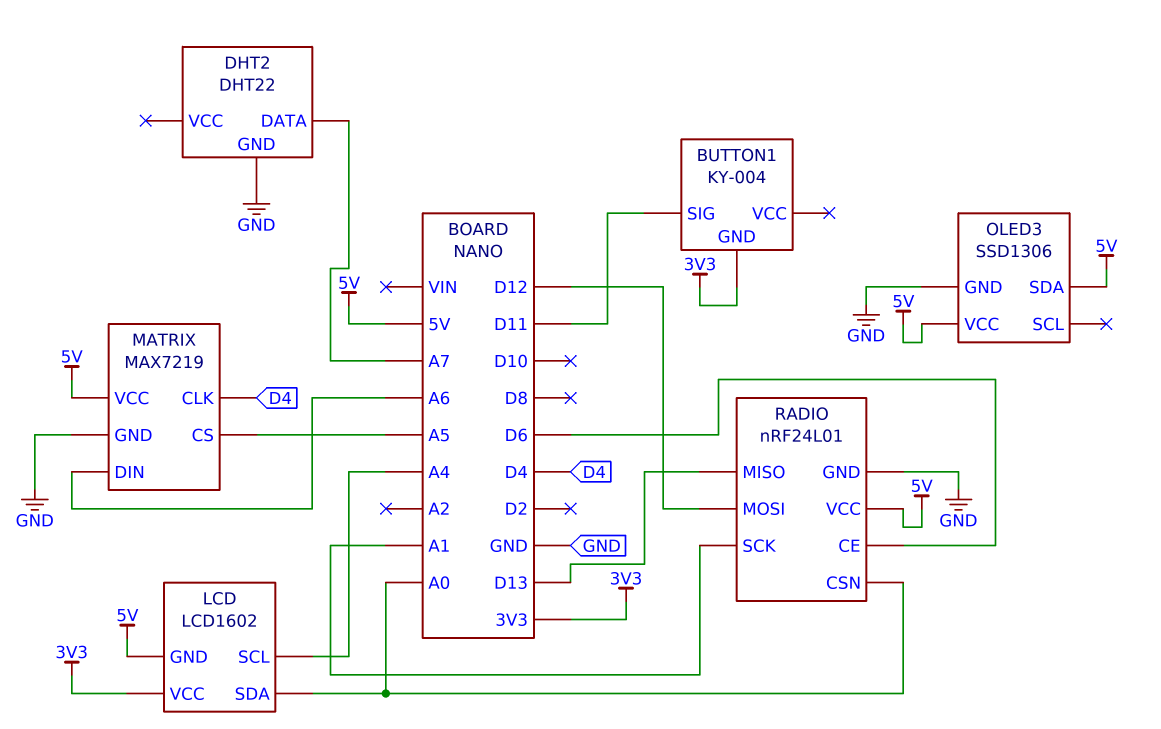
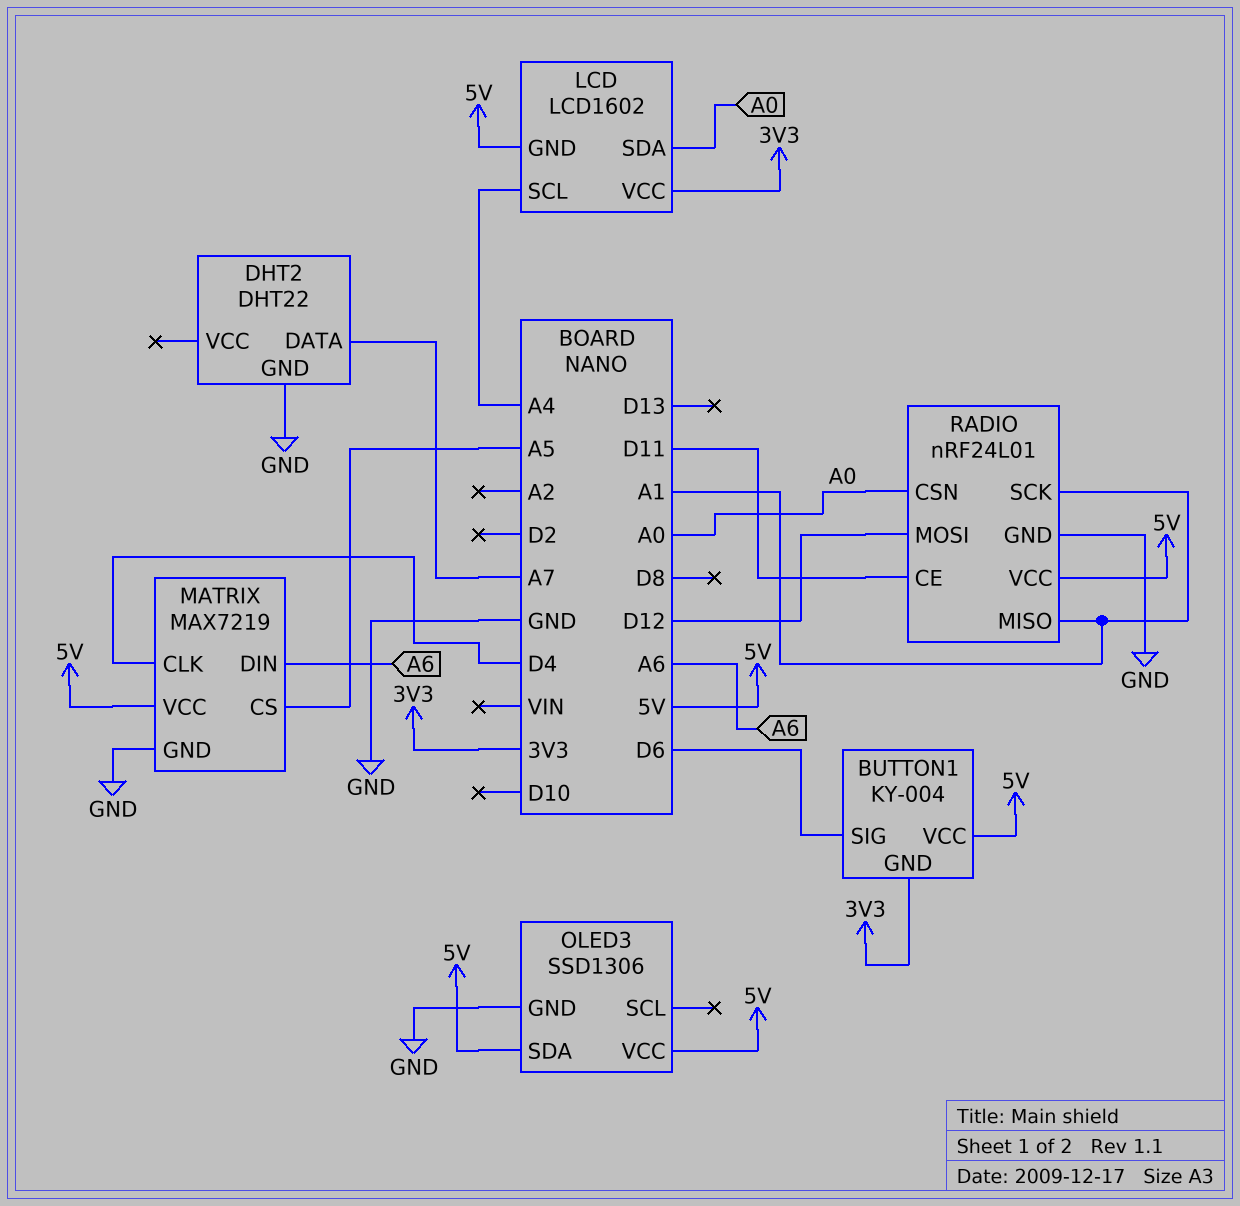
BUTTON1 pin SIG: D11 -> D6
BUTTON1 pin VCC: none -> 5V
RADIO pin CE: D6 -> D11
RADIO pin MISO: D13 -> A1

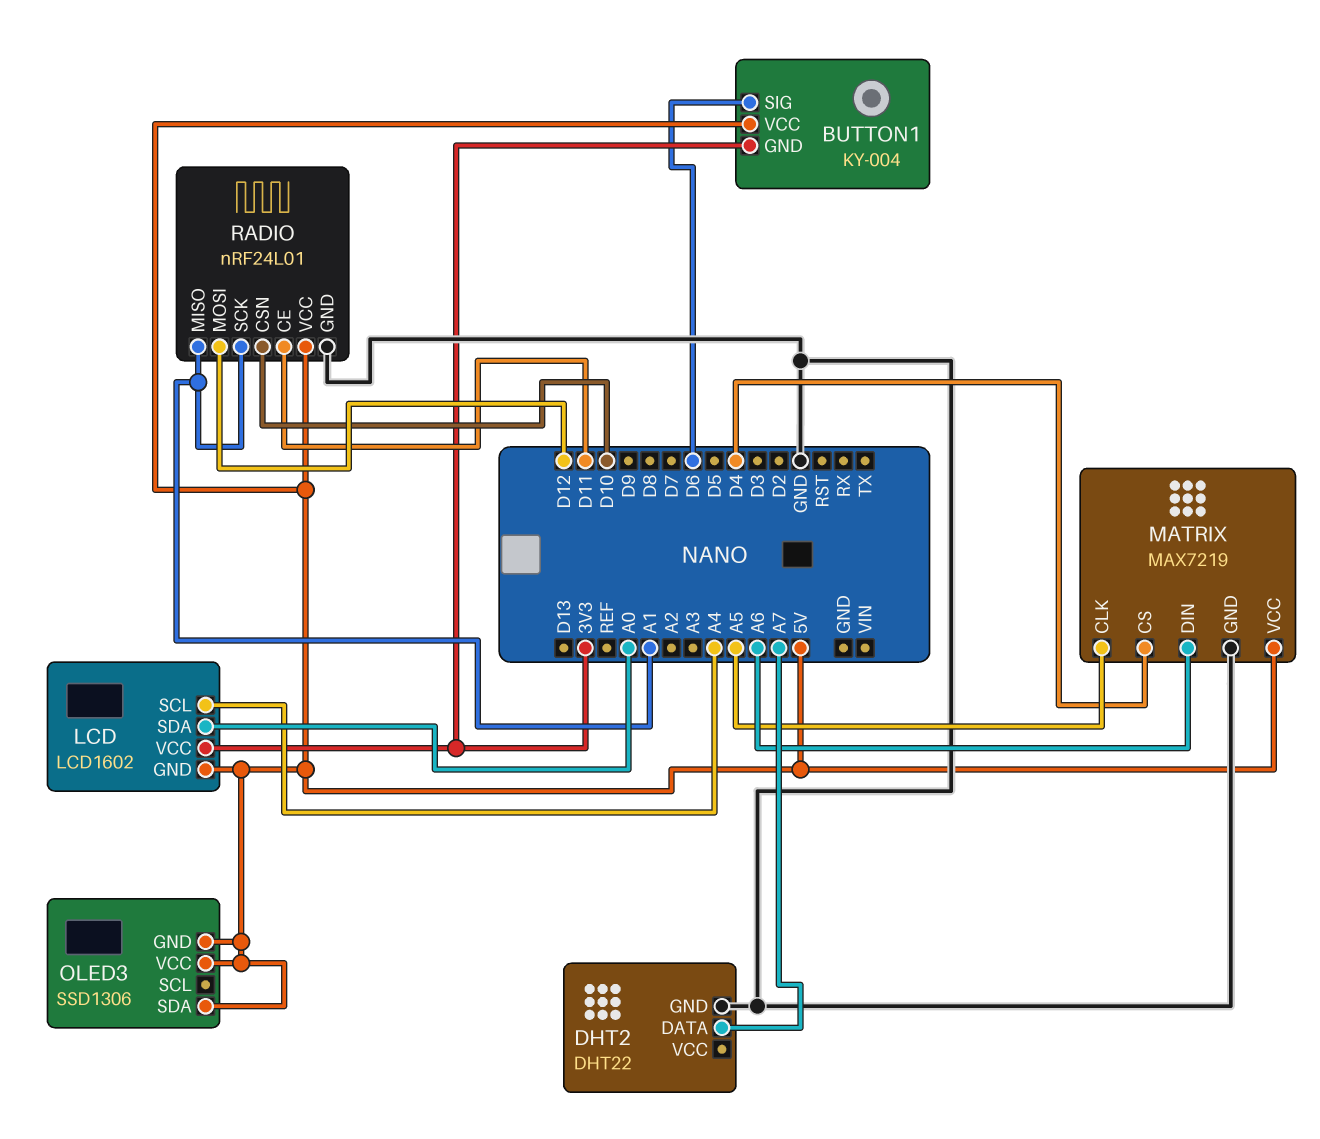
MATRIX pin CLK: D4 -> A5
MATRIX pin CS: A5 -> D4
OLED3 pin GND: GND -> 5V
RADIO pin CSN: A0 -> D10

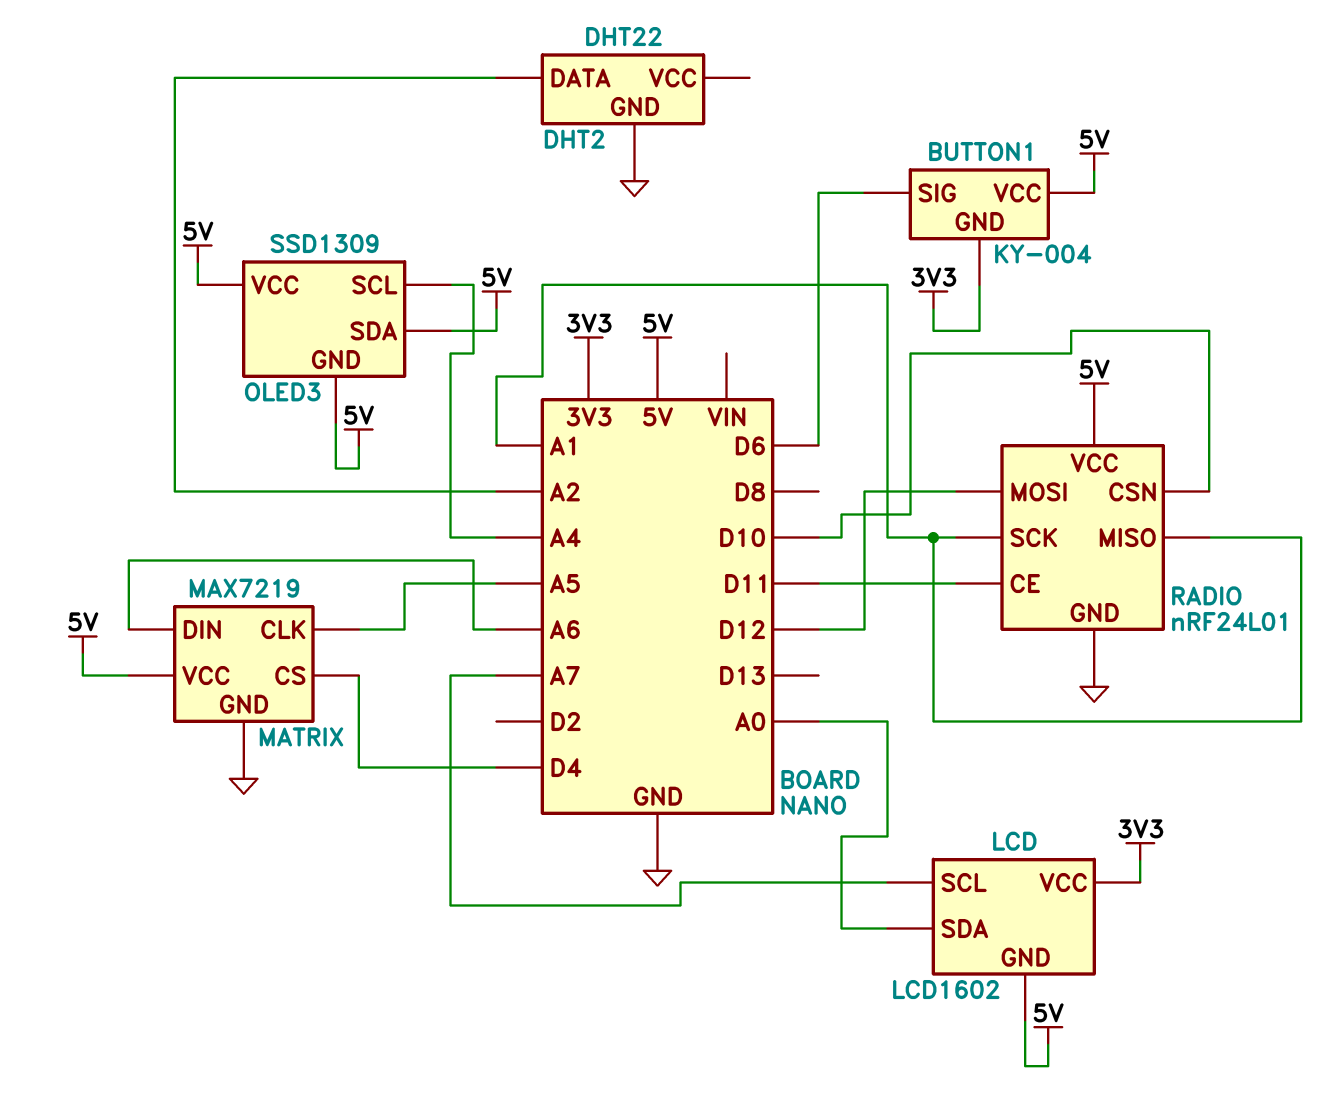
DHT2 pin DATA: A7 -> A2
LCD pin SCL: A4 -> A7
OLED3: SSD1306 -> SSD1309
OLED3 pin SCL: none -> A4

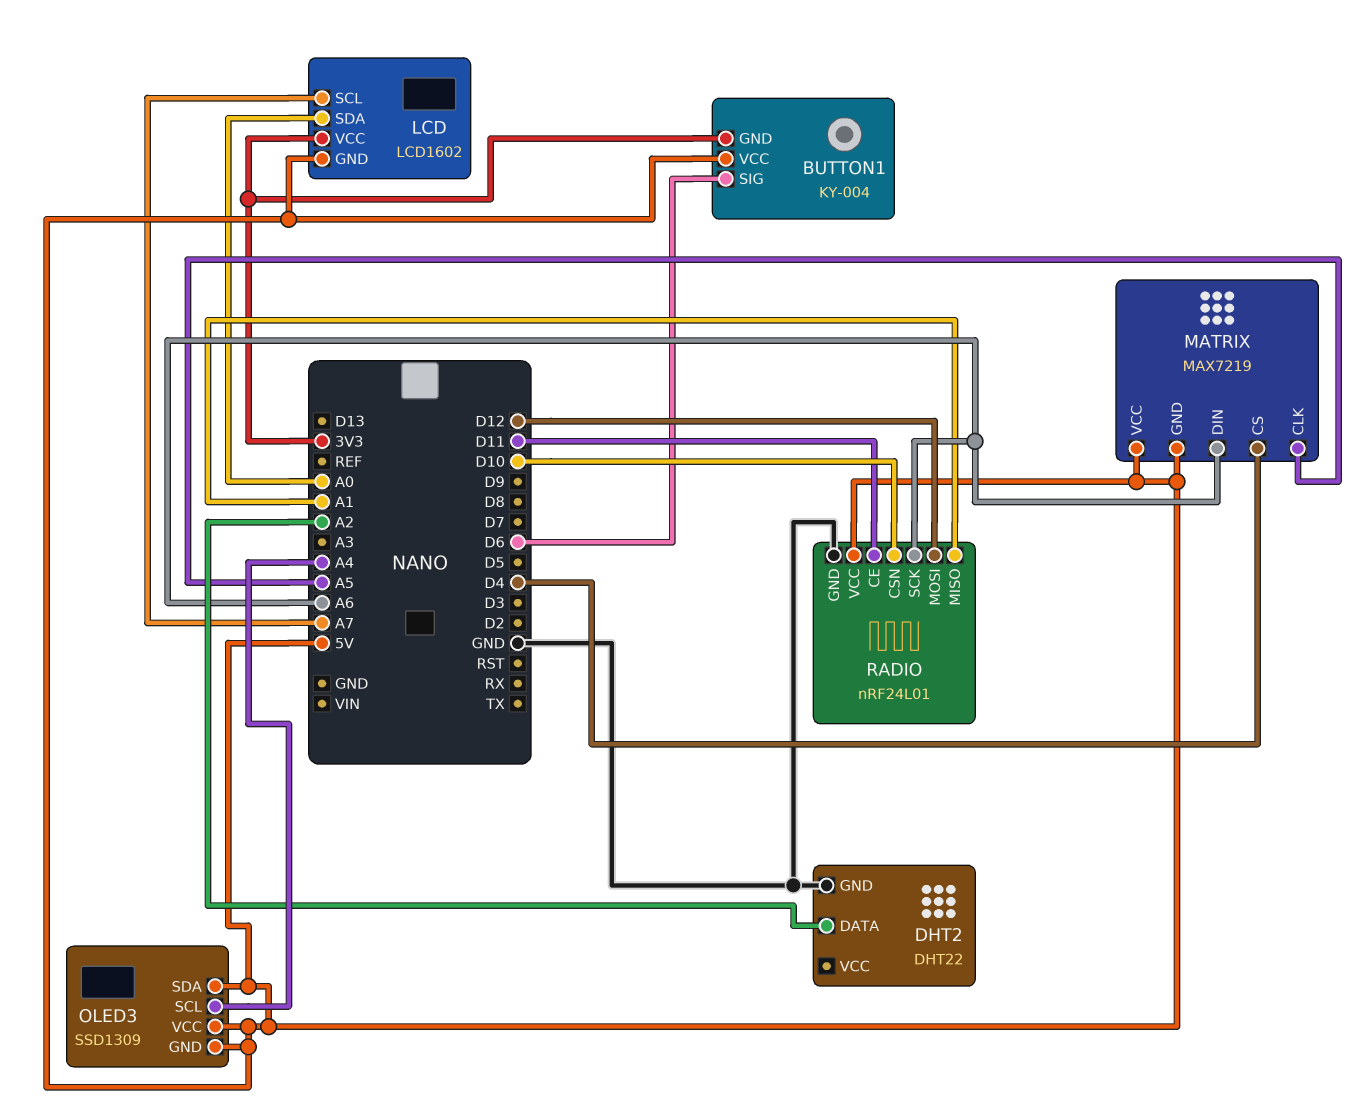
MATRIX pin GND: GND -> 5V
RADIO pin SCK: A1 -> A6

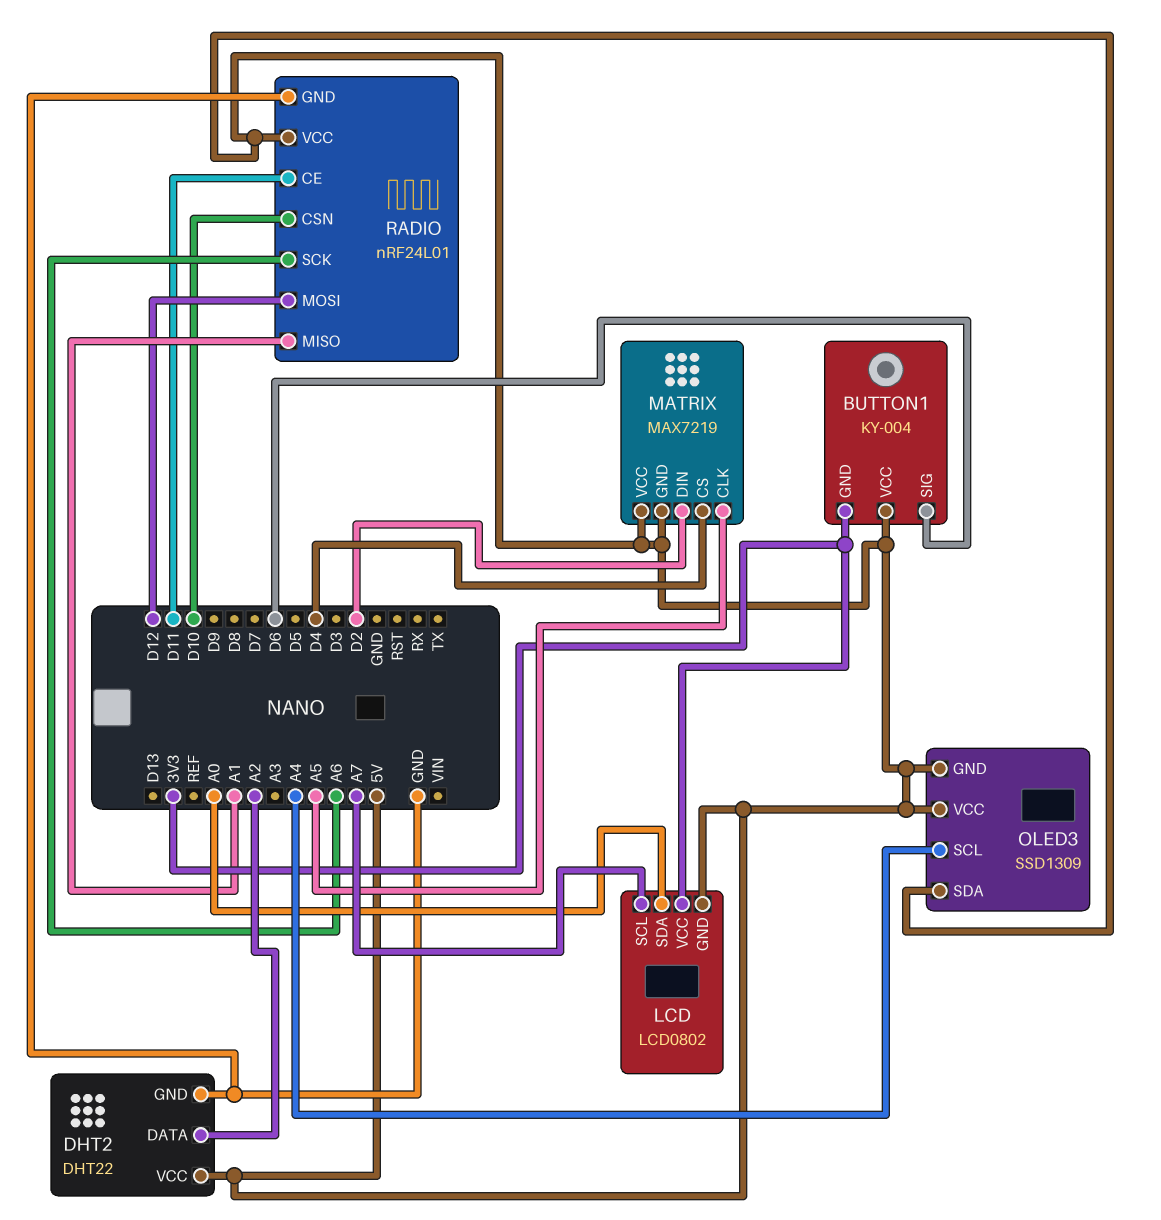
DHT2 pin VCC: none -> 5V
LCD: LCD1602 -> LCD0802
MATRIX pin DIN: A6 -> D2

